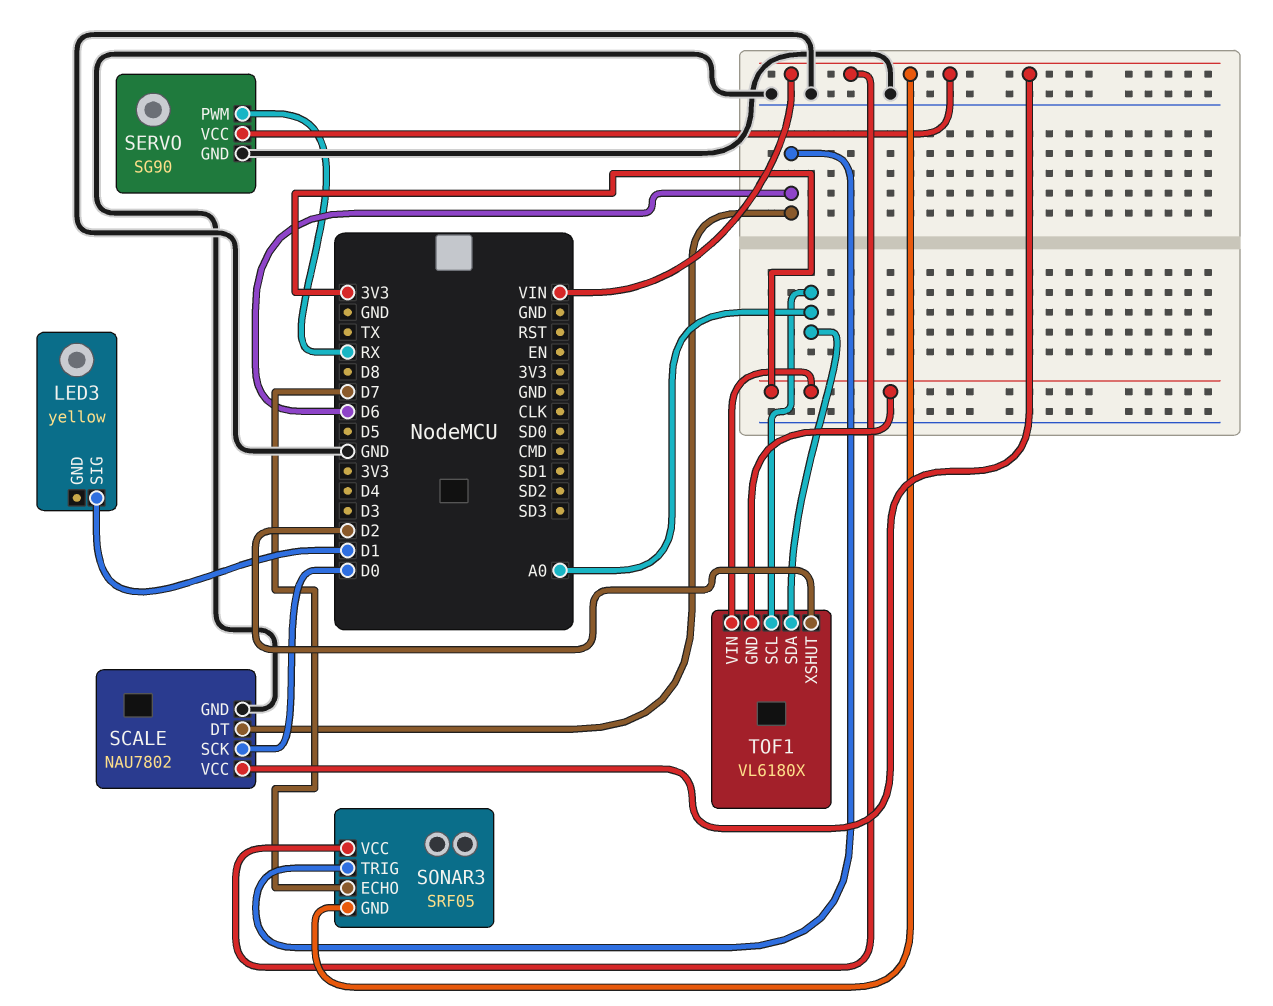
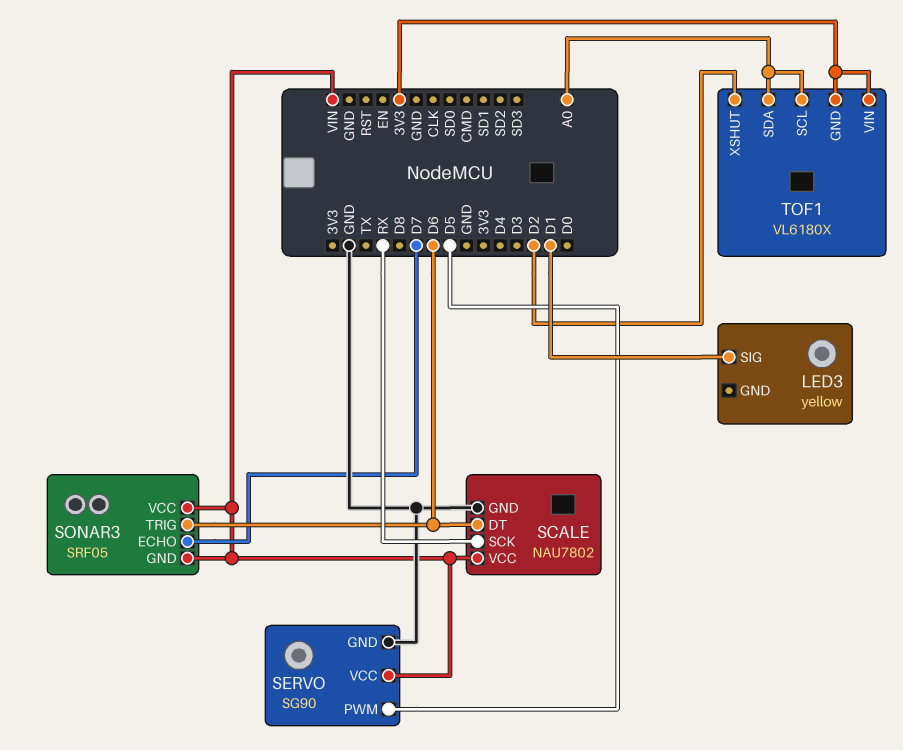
SCALE pin SCK: D0 -> RX
SERVO pin PWM: RX -> D5

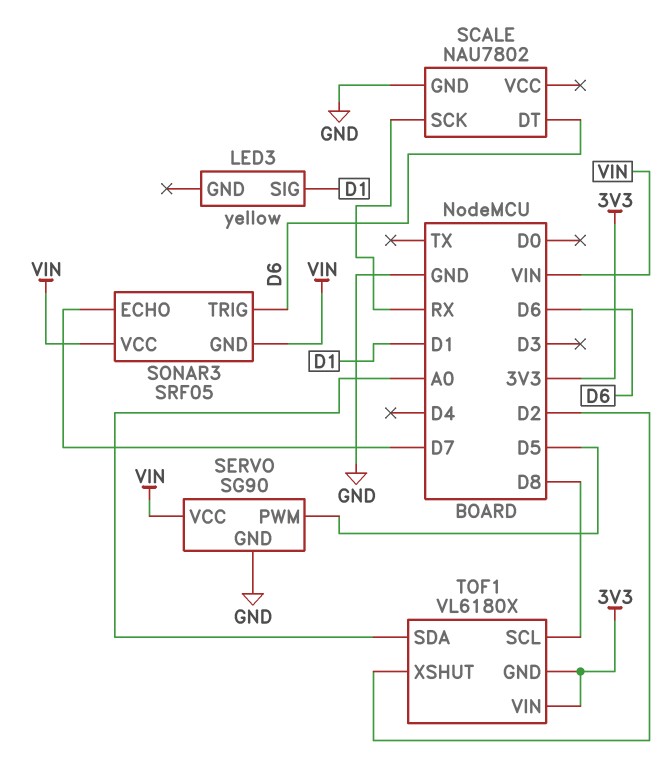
SCALE pin VCC: VIN -> none
TOF1 pin SCL: A0 -> D8

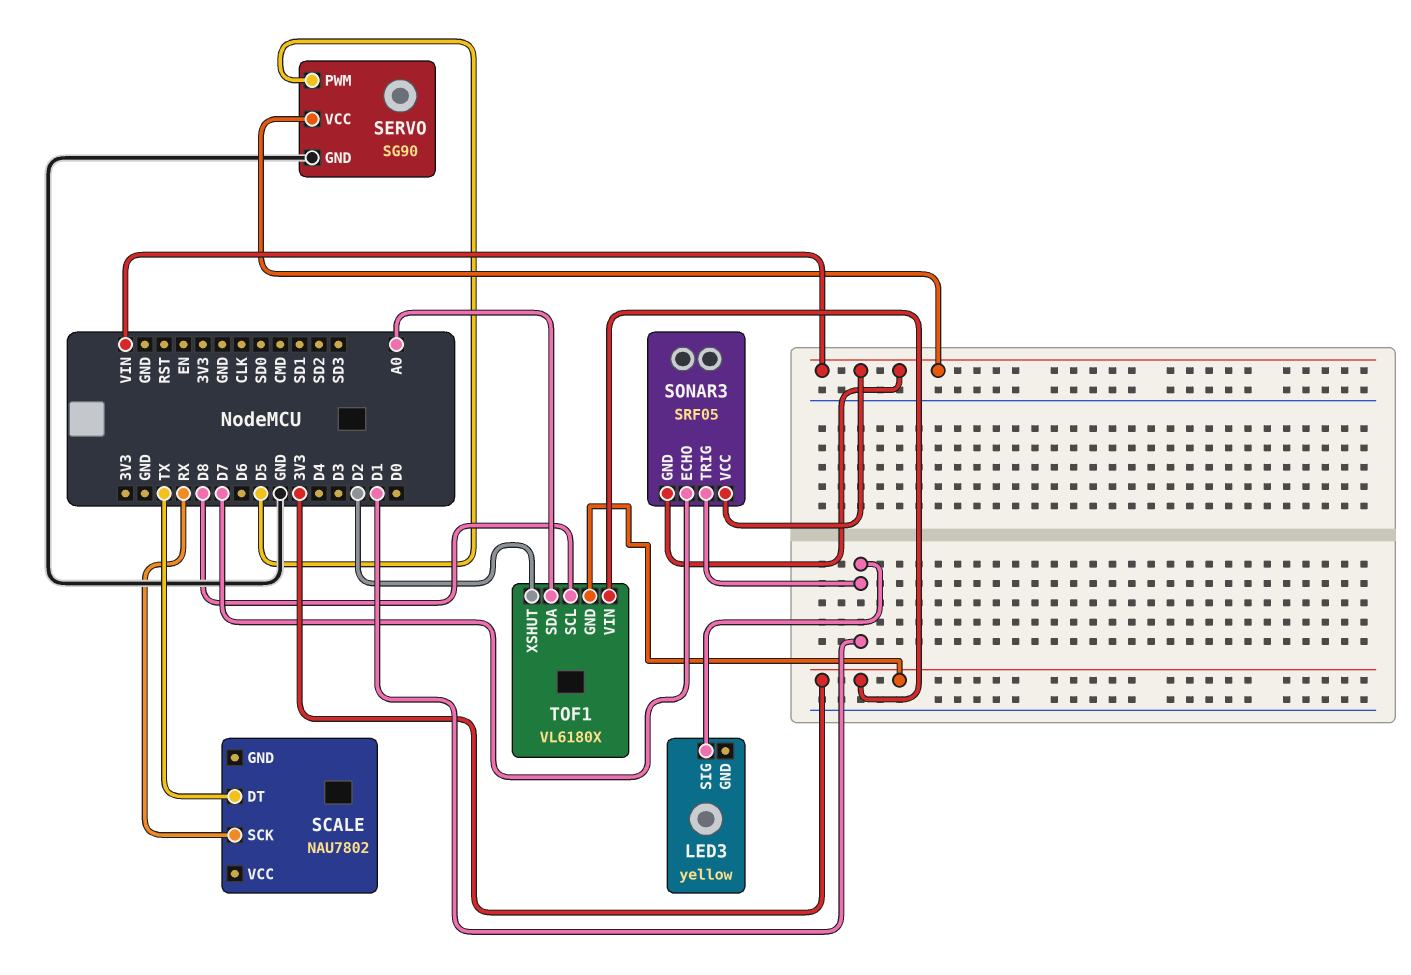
SCALE pin DT: D6 -> TX
SCALE pin GND: GND -> none
SONAR3 pin TRIG: D6 -> D1

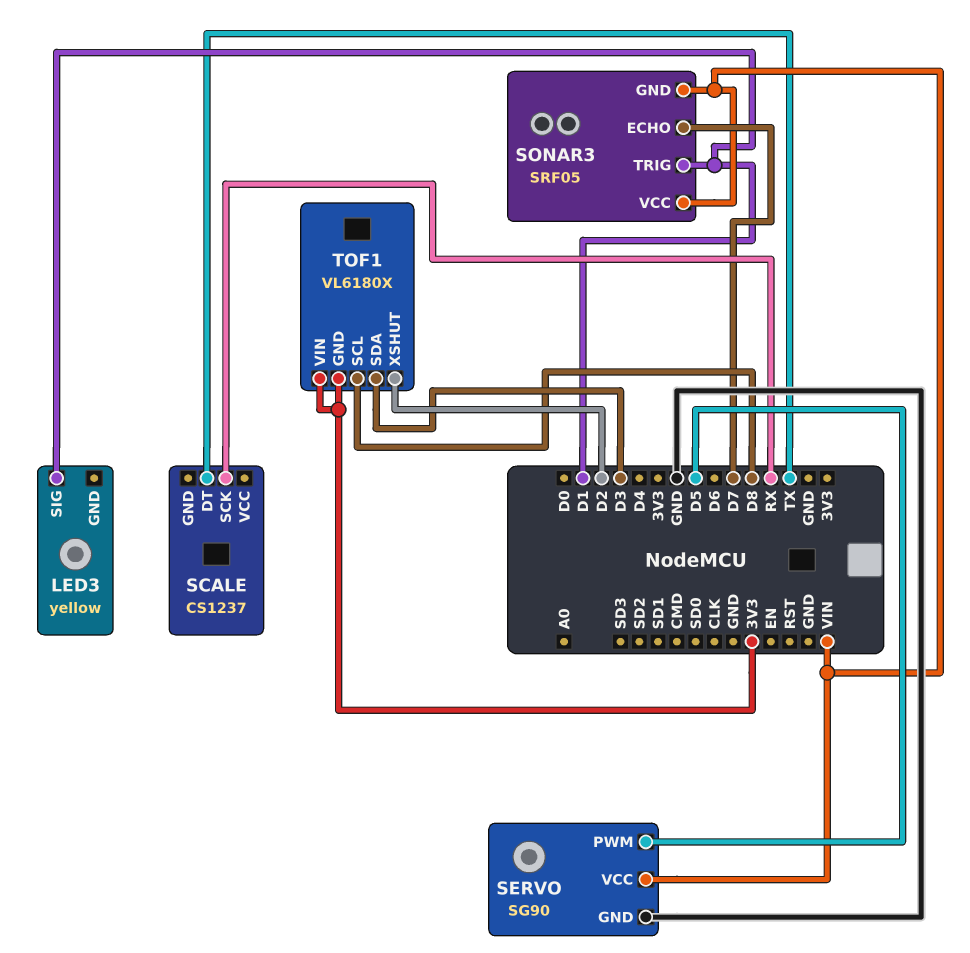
SCALE: NAU7802 -> CS1237
TOF1 pin SDA: A0 -> D3

